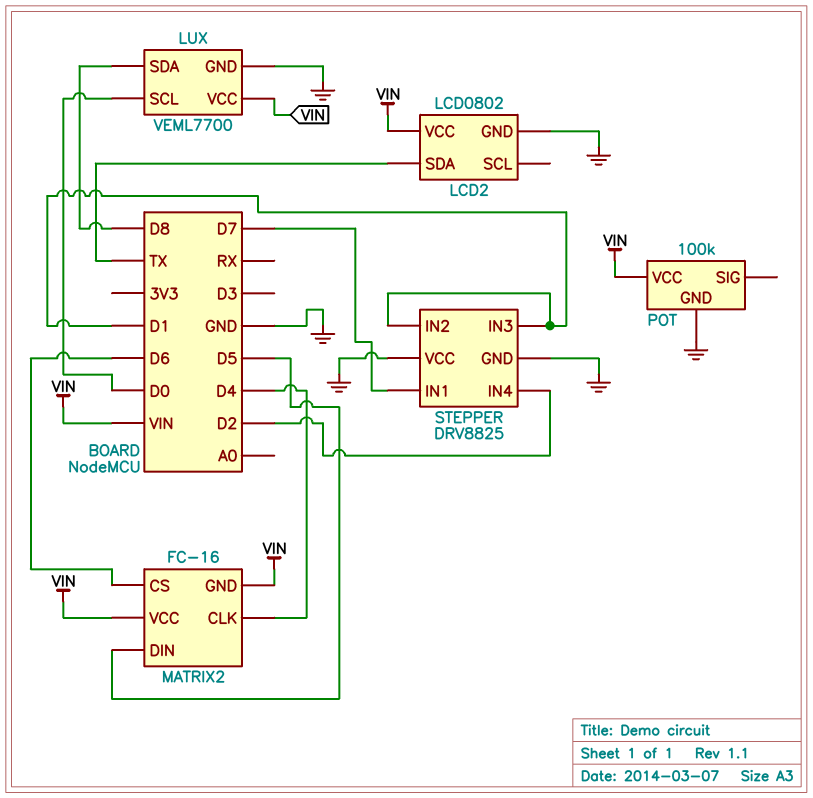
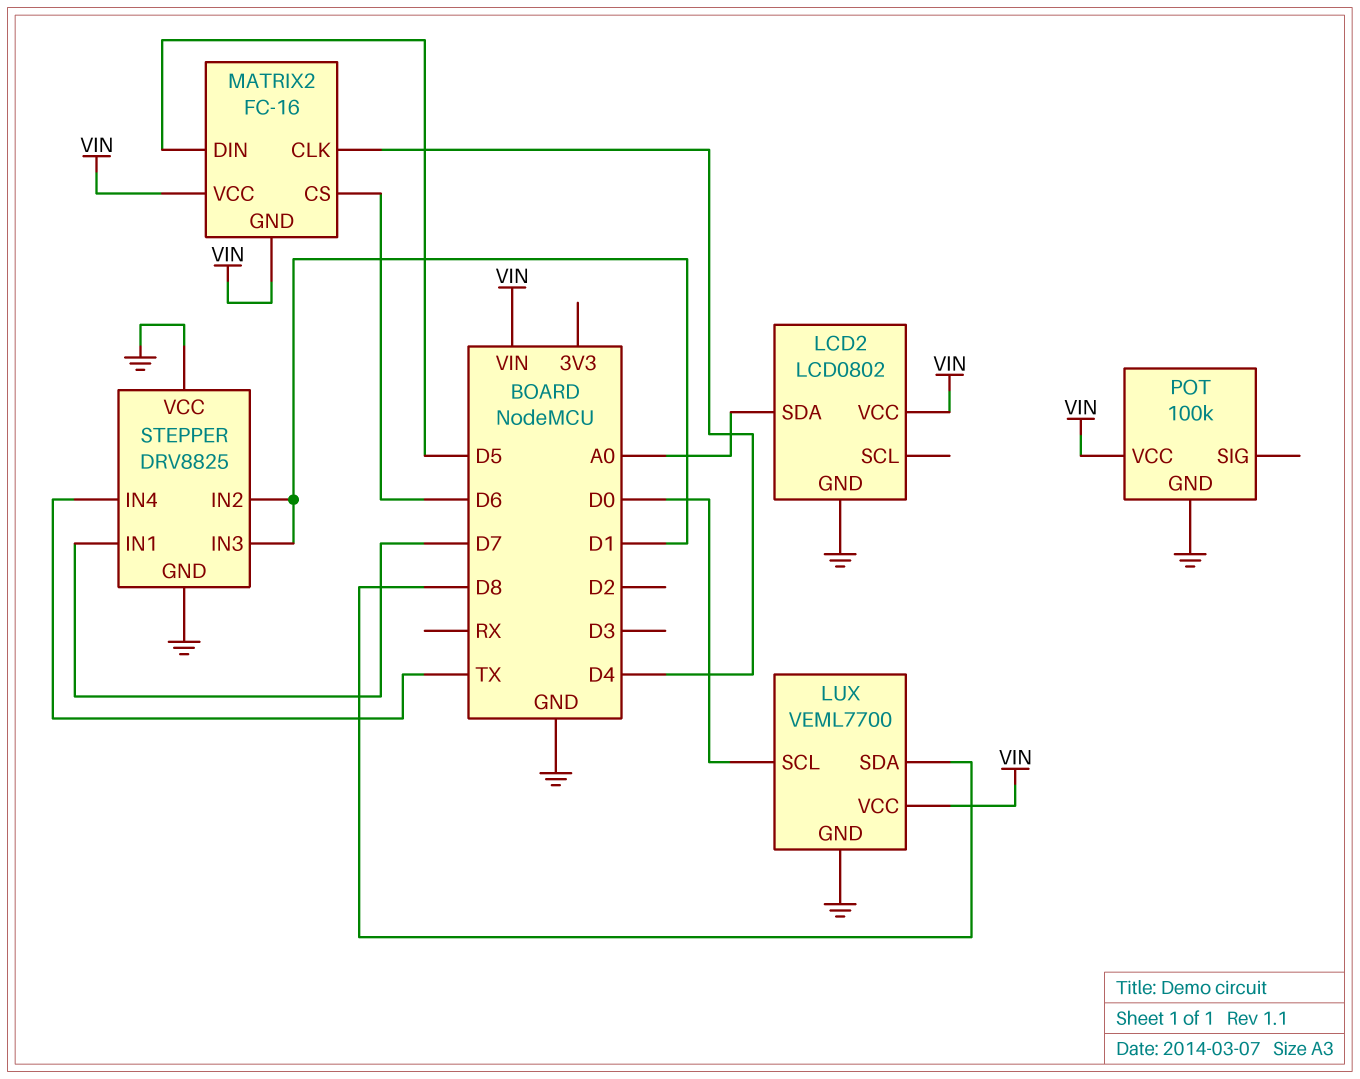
LCD2 pin SDA: TX -> A0
STEPPER pin IN4: D2 -> TX

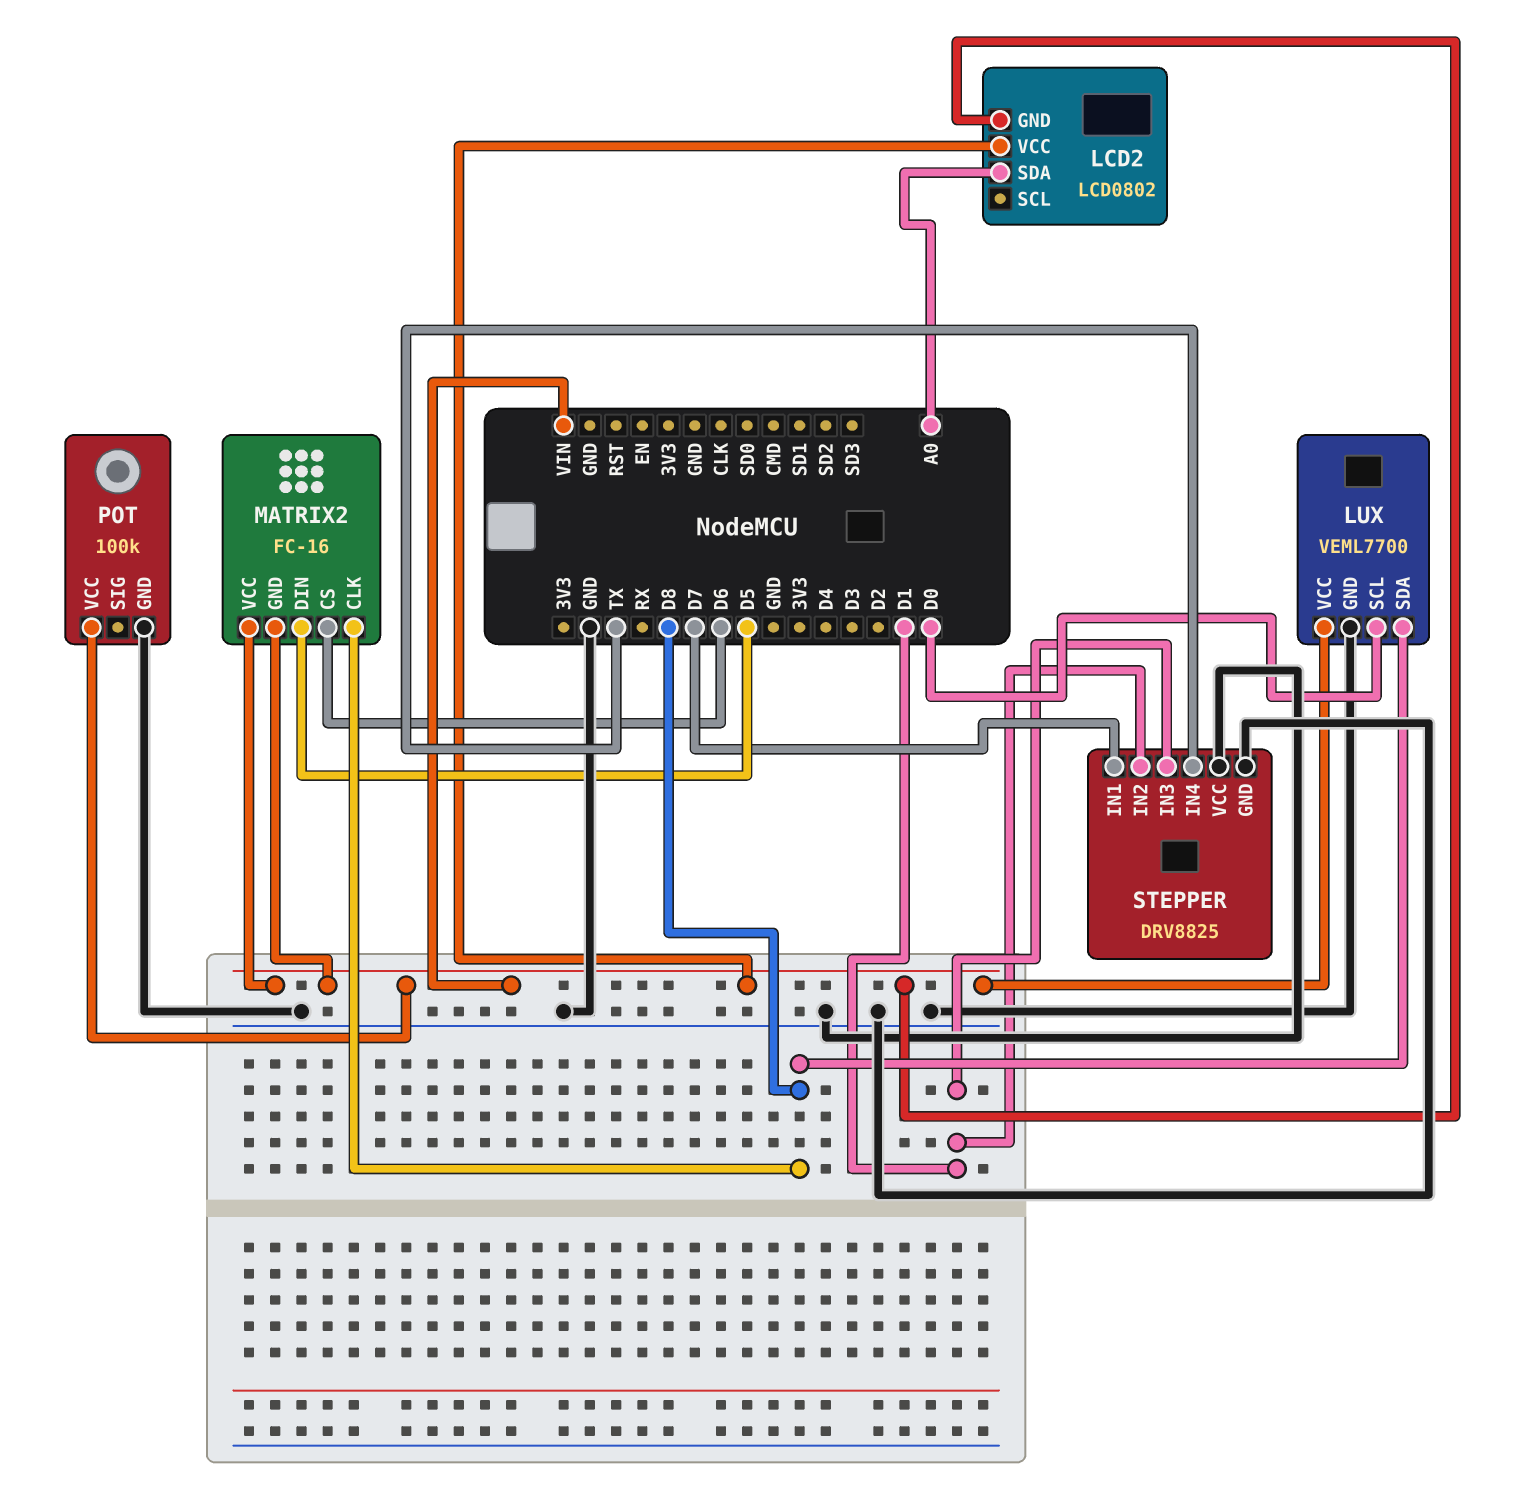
LCD2 pin GND: GND -> VIN
MATRIX2 pin CLK: D4 -> D8

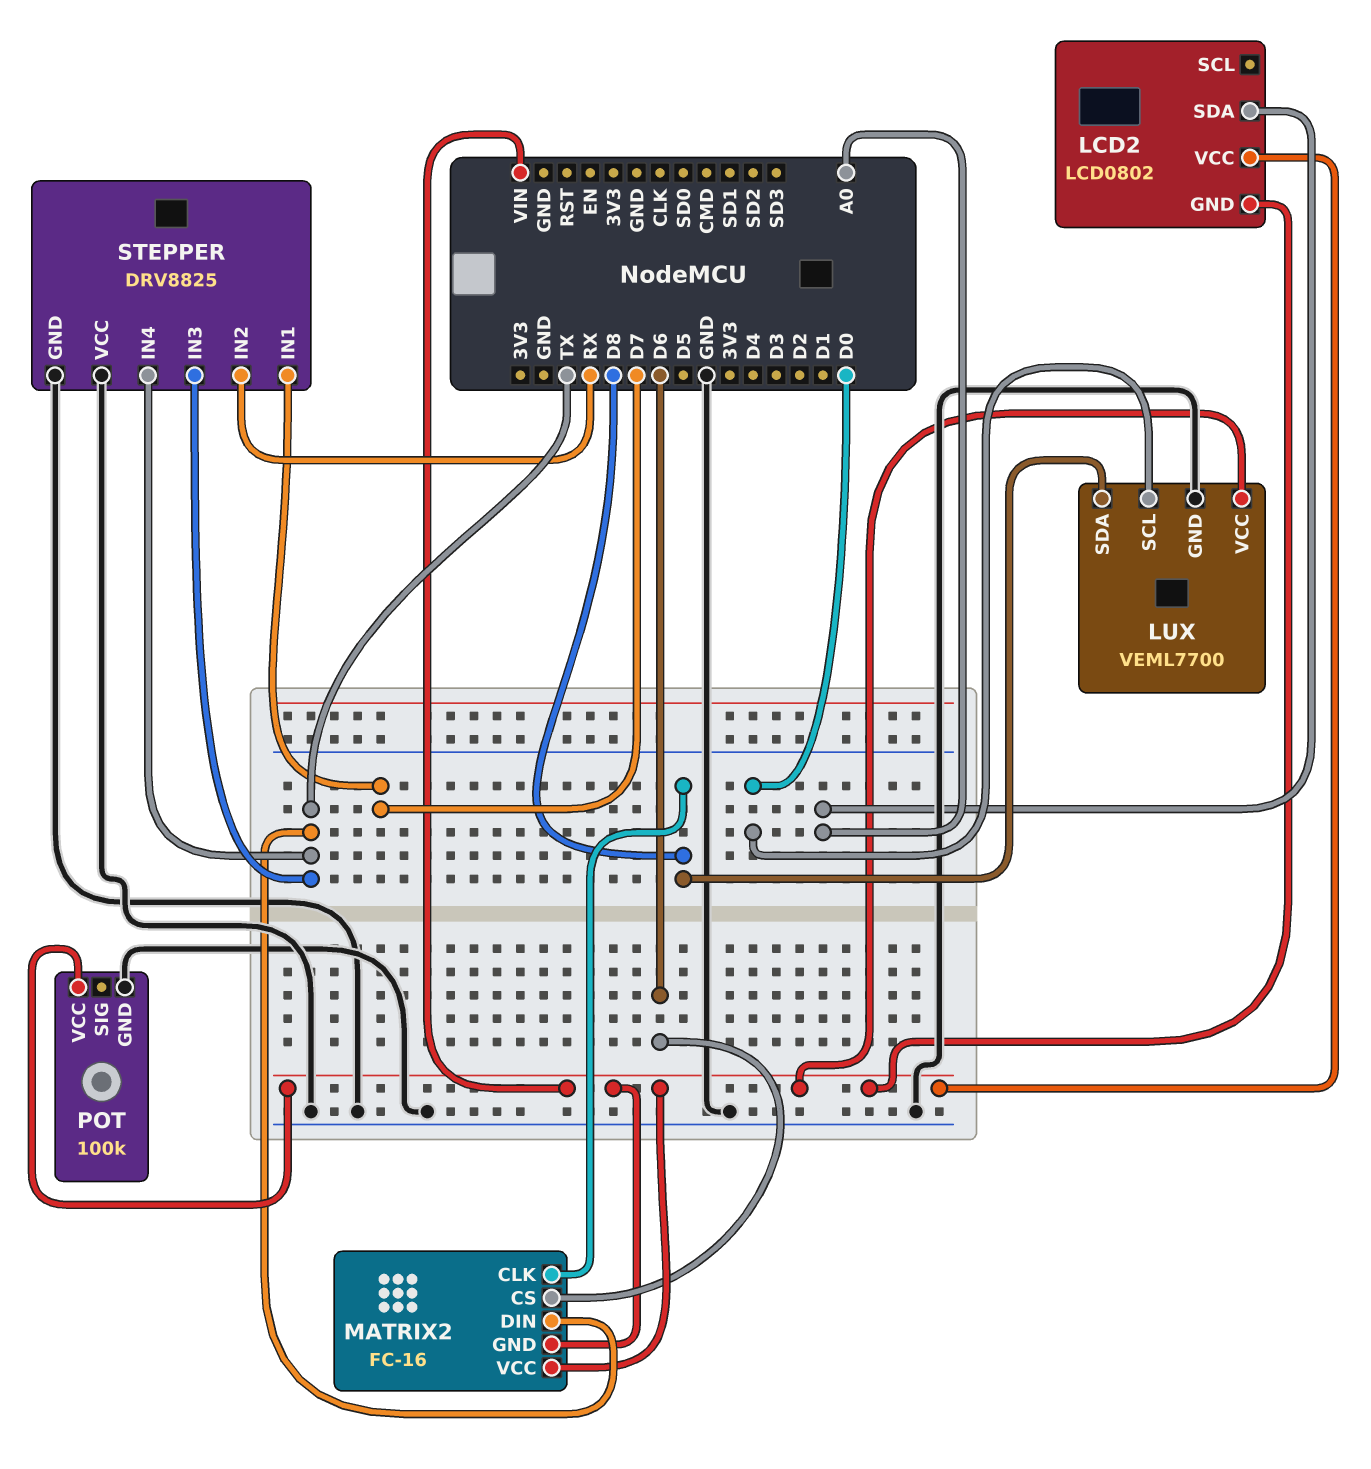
MATRIX2 pin DIN: D5 -> TX
STEPPER pin IN2: D1 -> RX
STEPPER pin IN3: D1 -> TX

